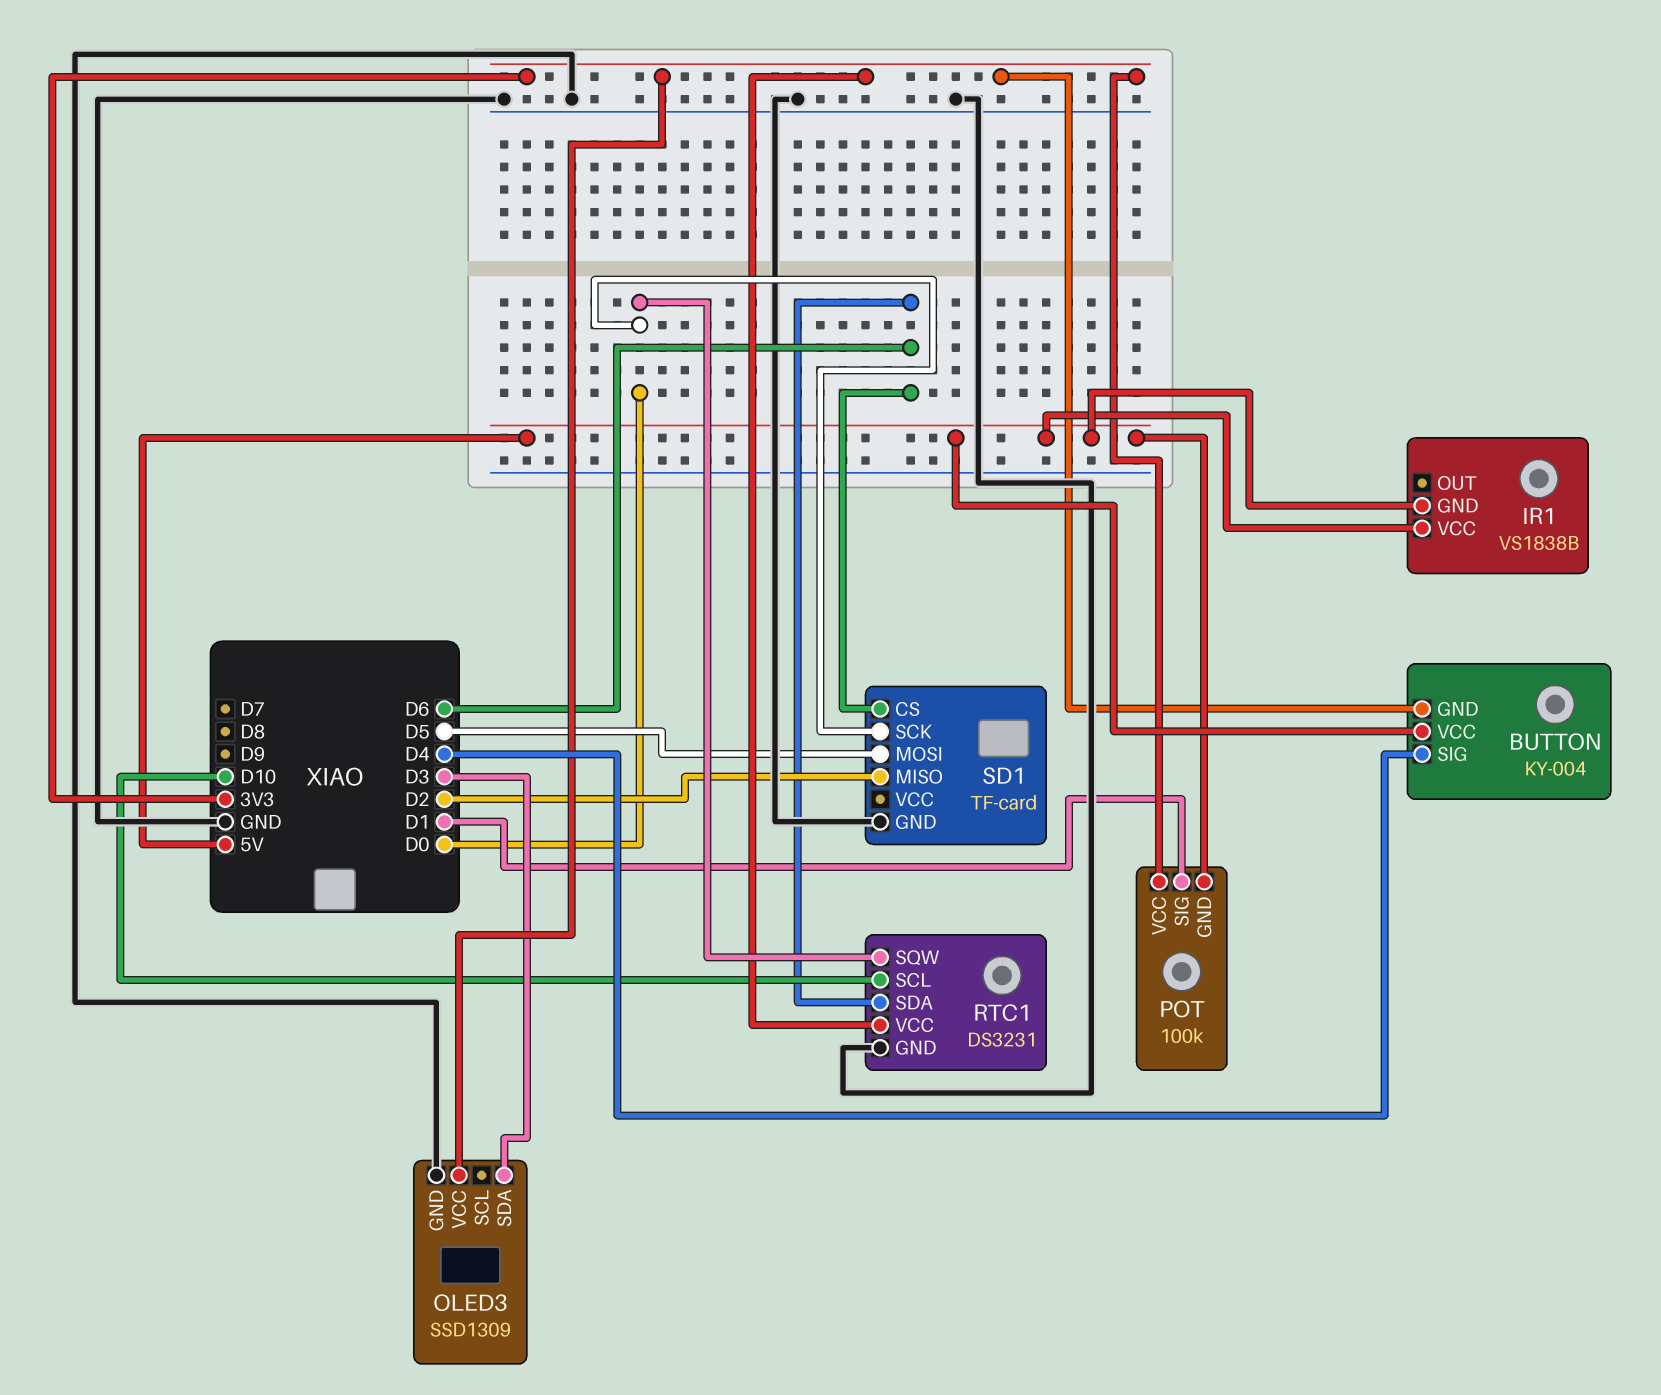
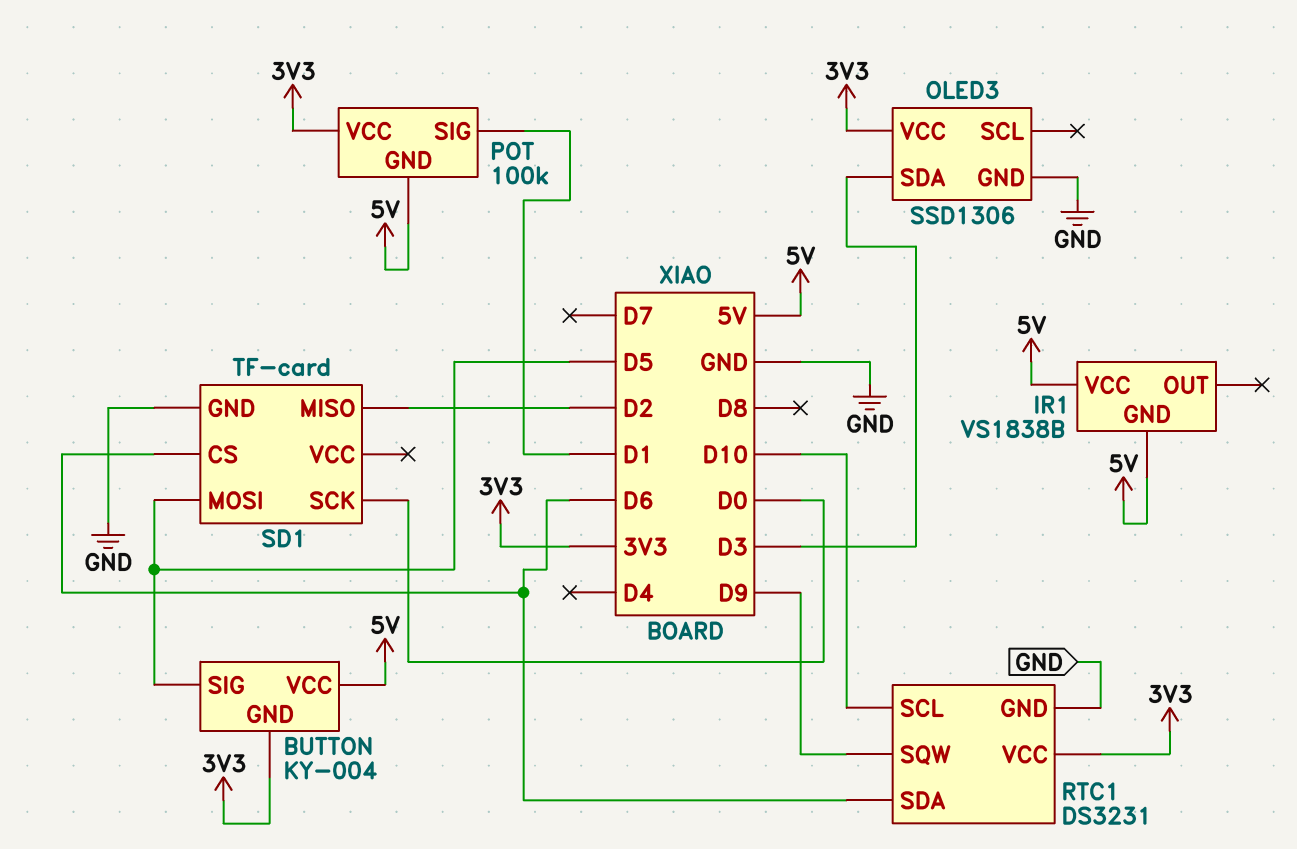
BUTTON pin SIG: D4 -> D5
OLED3: SSD1309 -> SSD1306
RTC1 pin SQW: D0 -> D9

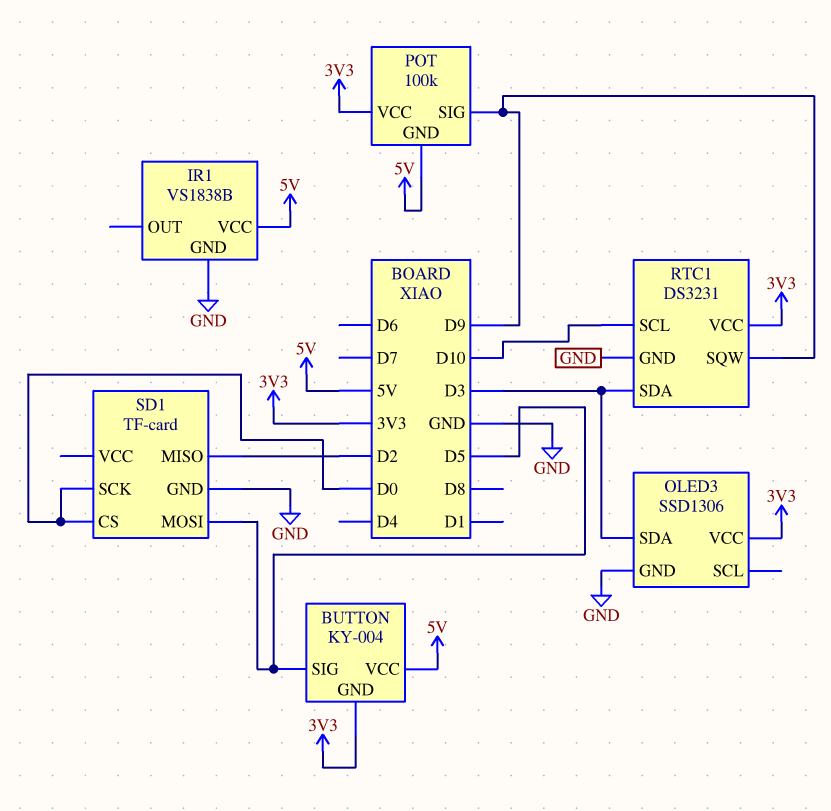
IR1 pin GND: 5V -> GND
POT pin SIG: D1 -> D9
RTC1 pin SDA: D6 -> D3
SD1 pin CS: D6 -> D0

